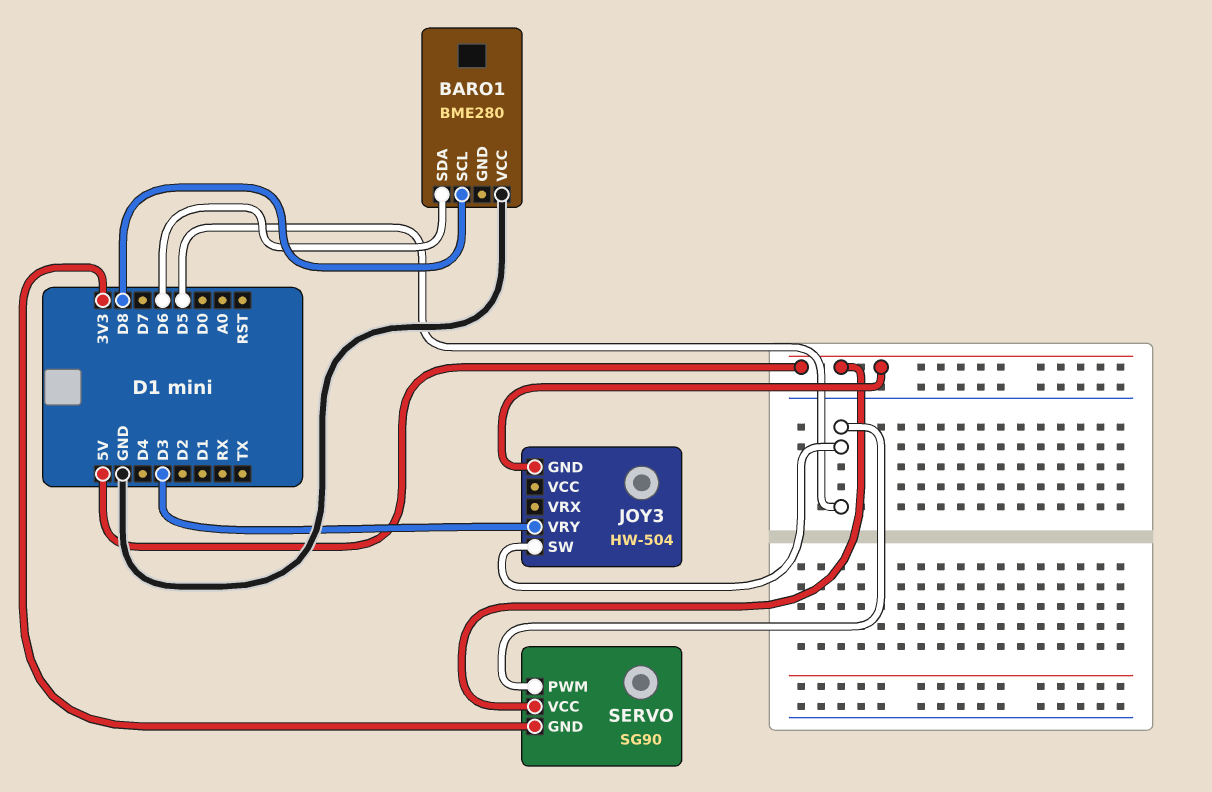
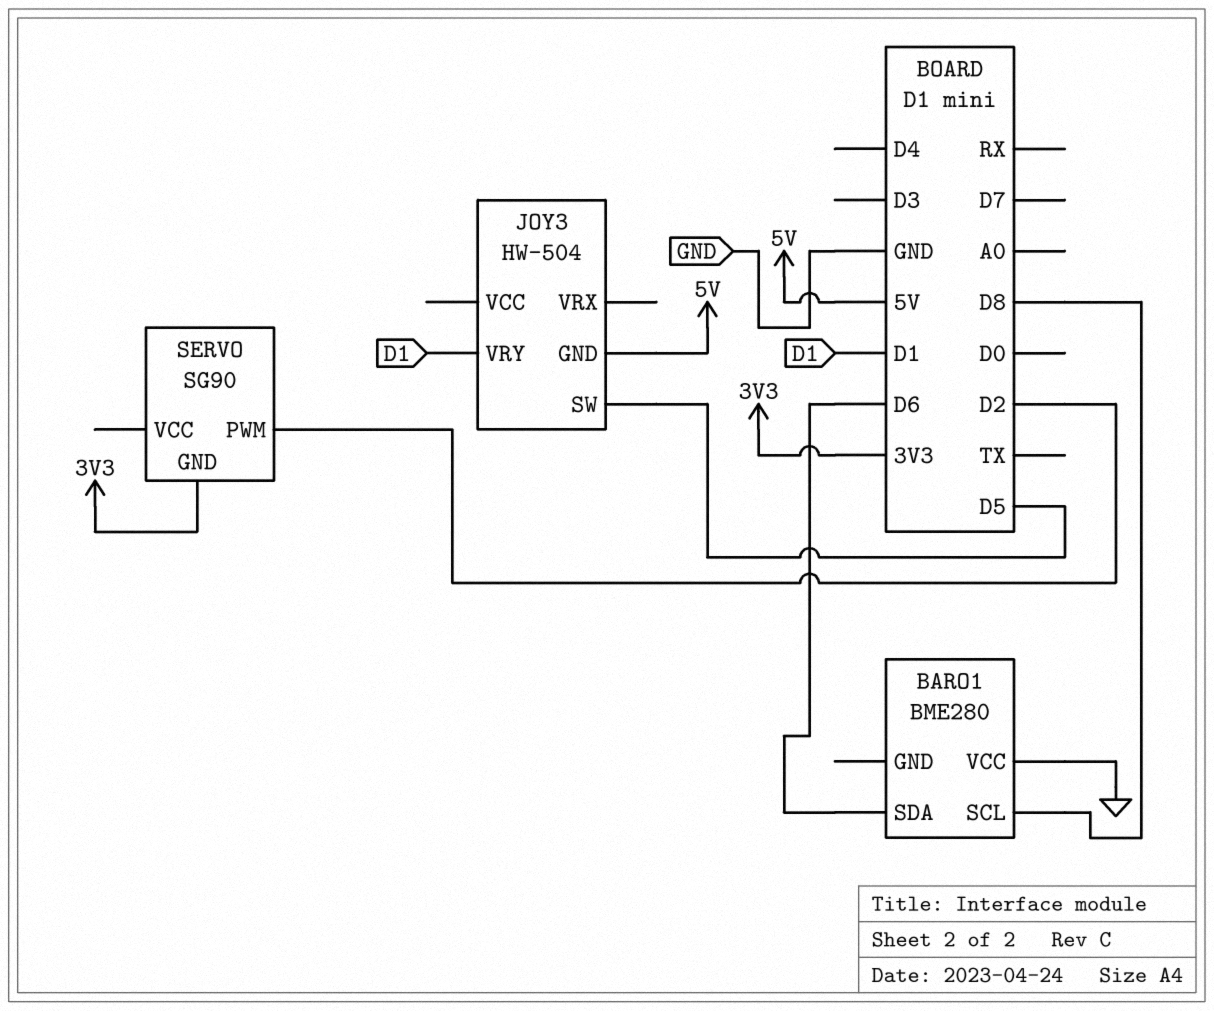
JOY3 pin VRY: D3 -> D1
SERVO pin PWM: D5 -> D2
SERVO pin VCC: 5V -> none

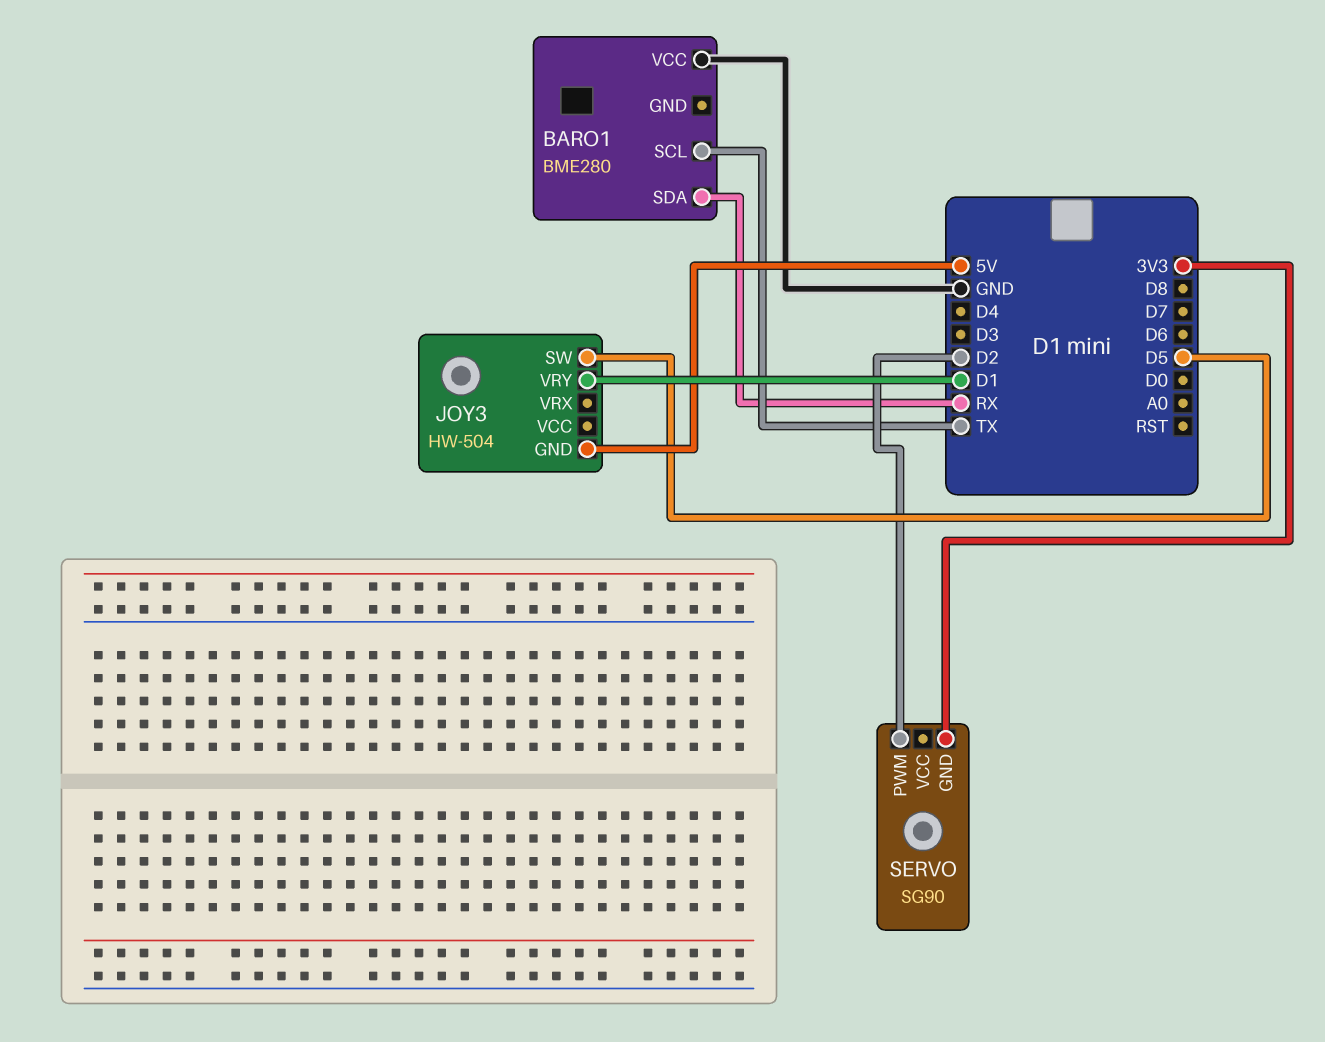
BARO1 pin SCL: D8 -> TX
BARO1 pin SDA: D6 -> RX

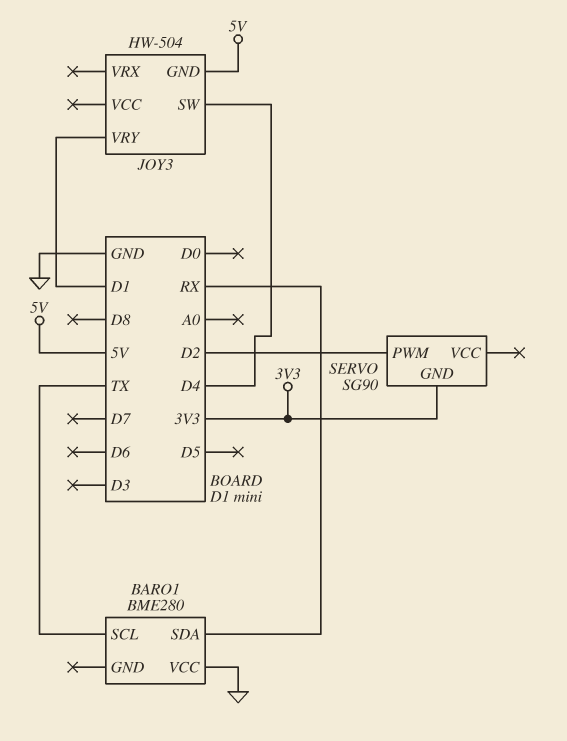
JOY3 pin SW: D5 -> D4

